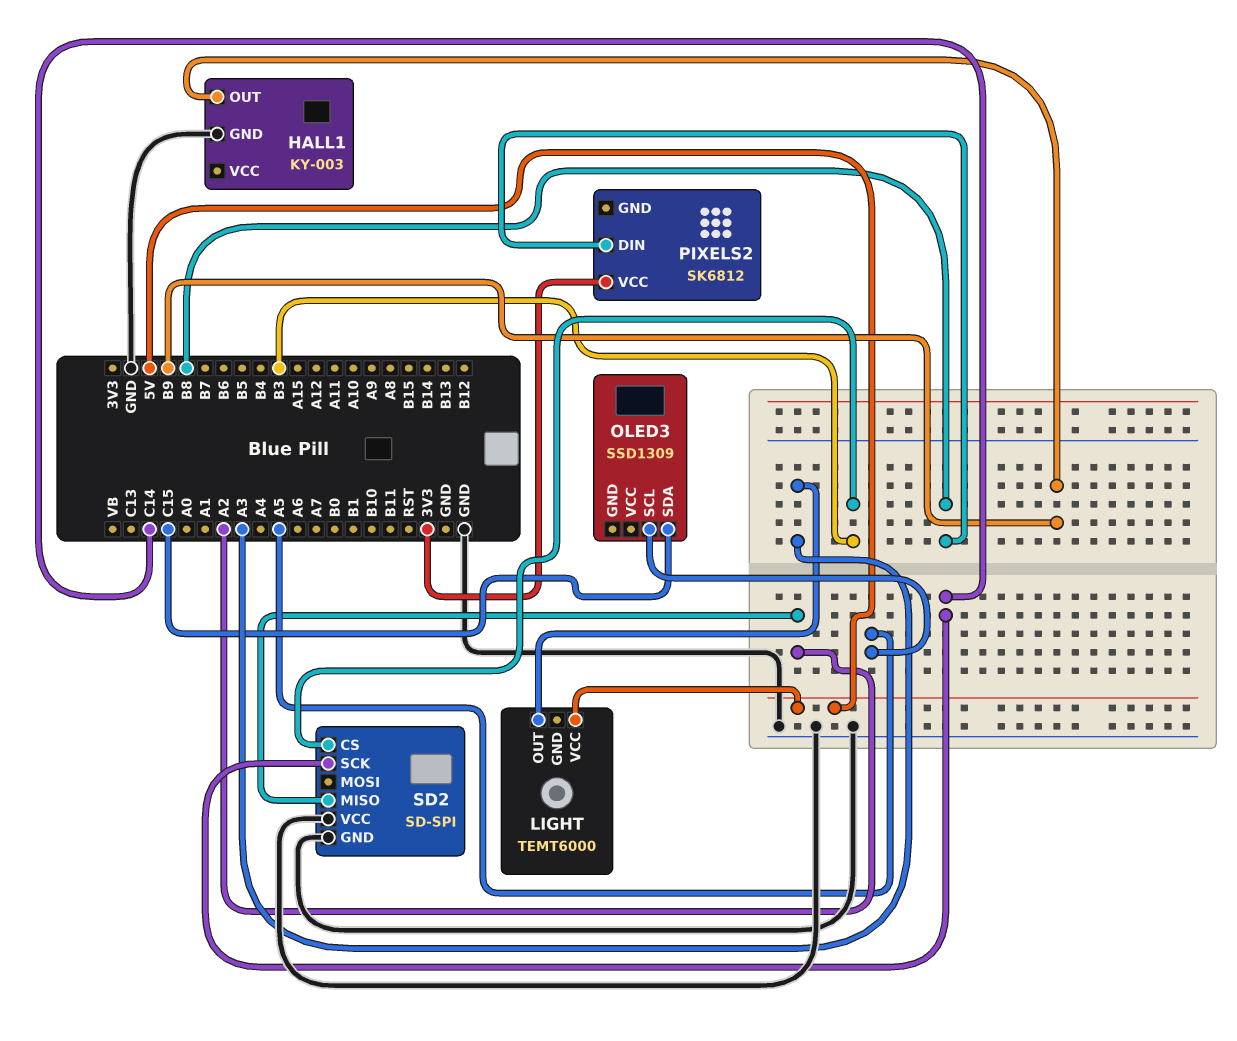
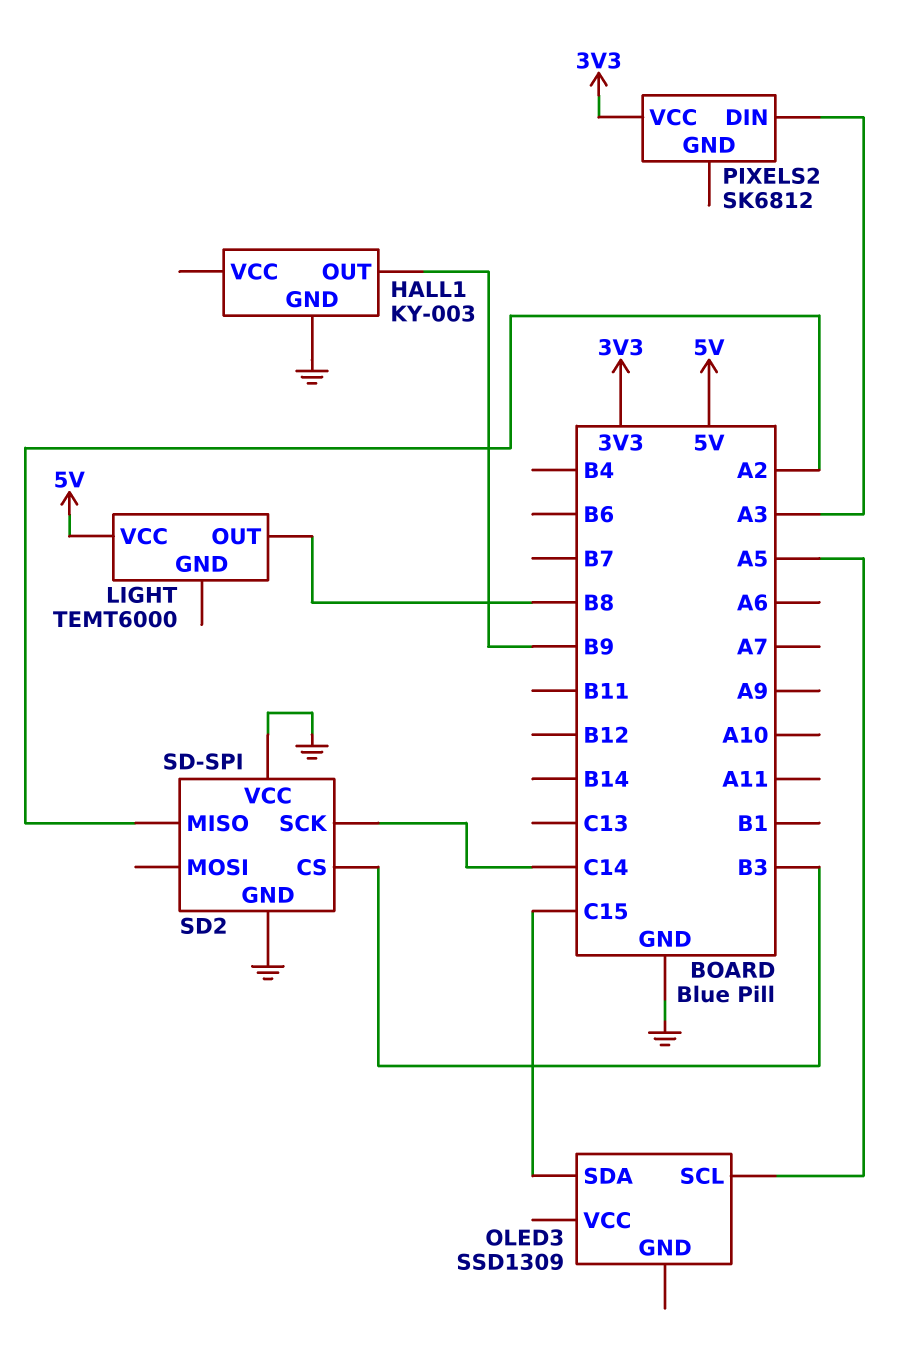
LIGHT pin OUT: A3 -> B8
PIXELS2 pin DIN: B8 -> A3

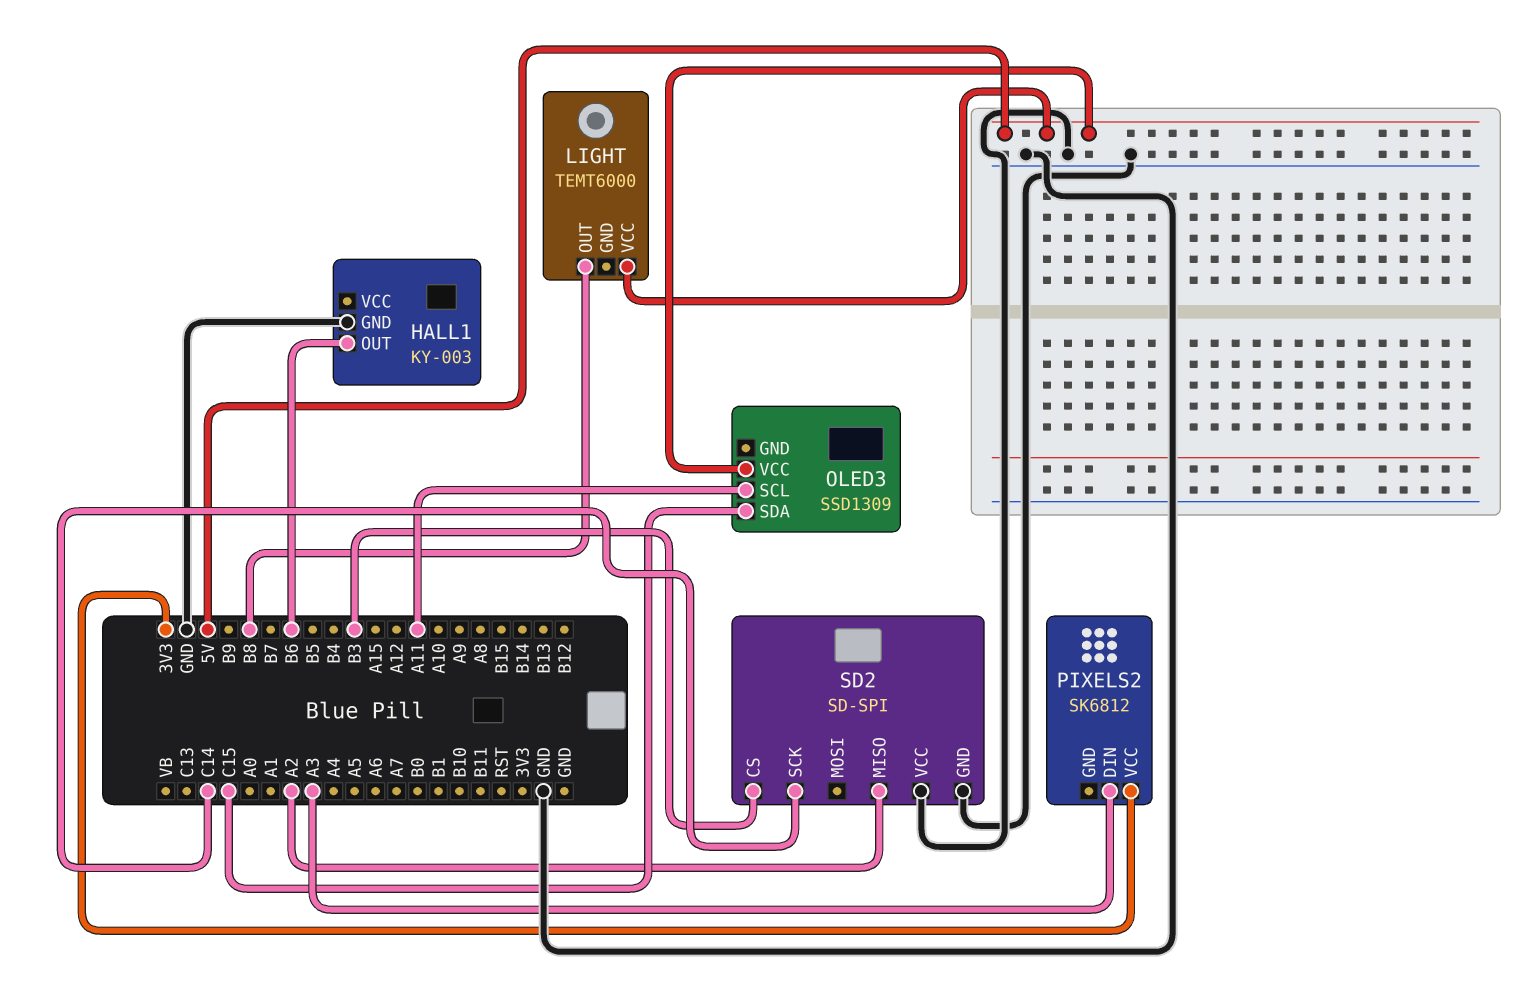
HALL1 pin OUT: B9 -> B6
OLED3 pin SCL: A5 -> A11
OLED3 pin VCC: none -> 5V

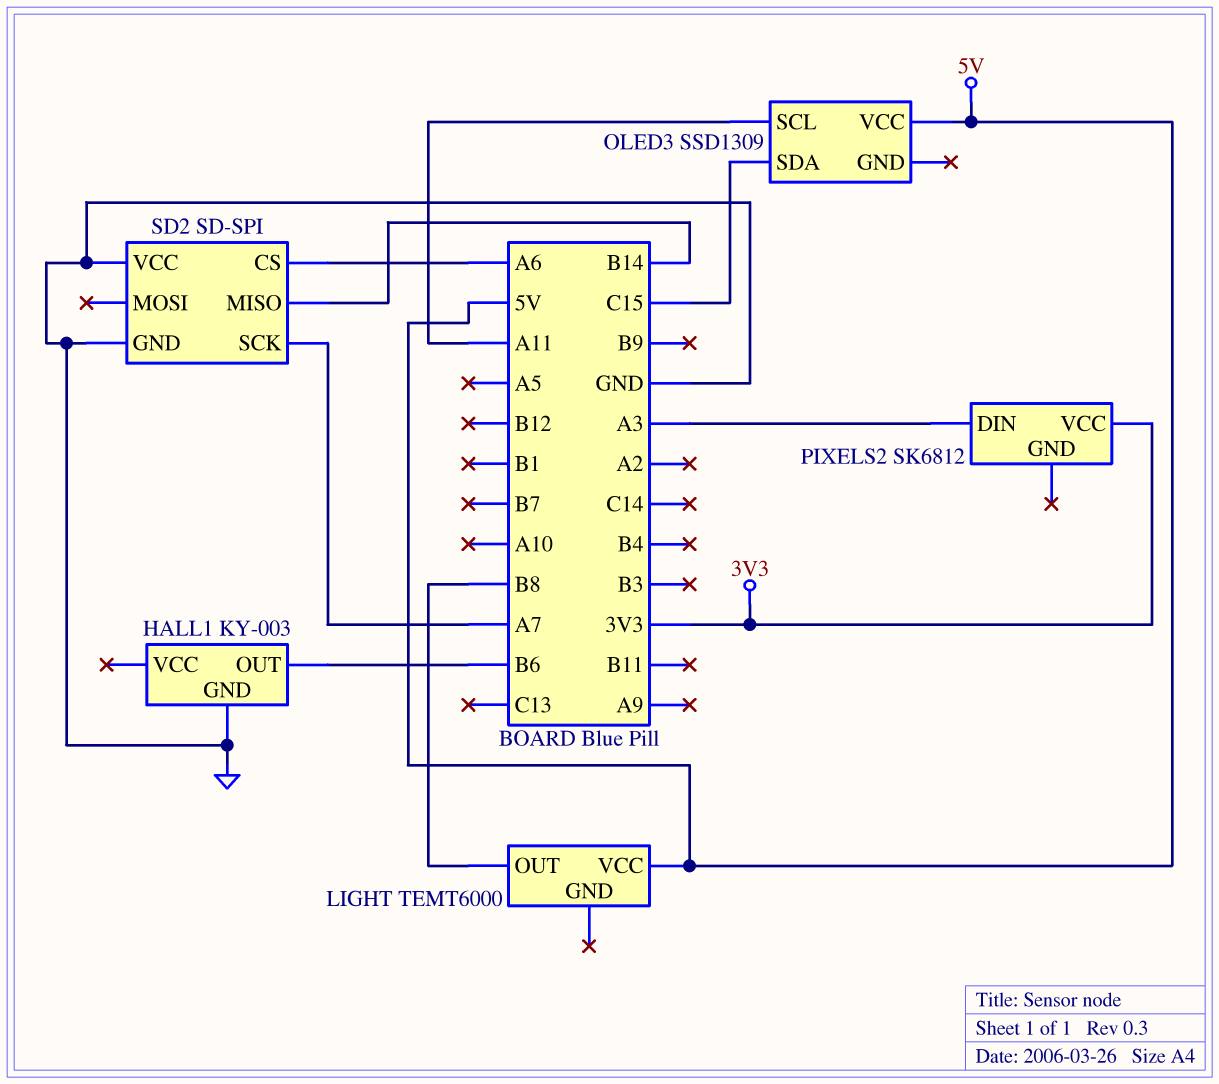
SD2 pin CS: B3 -> A6
SD2 pin MISO: A2 -> B14
SD2 pin SCK: C14 -> A7

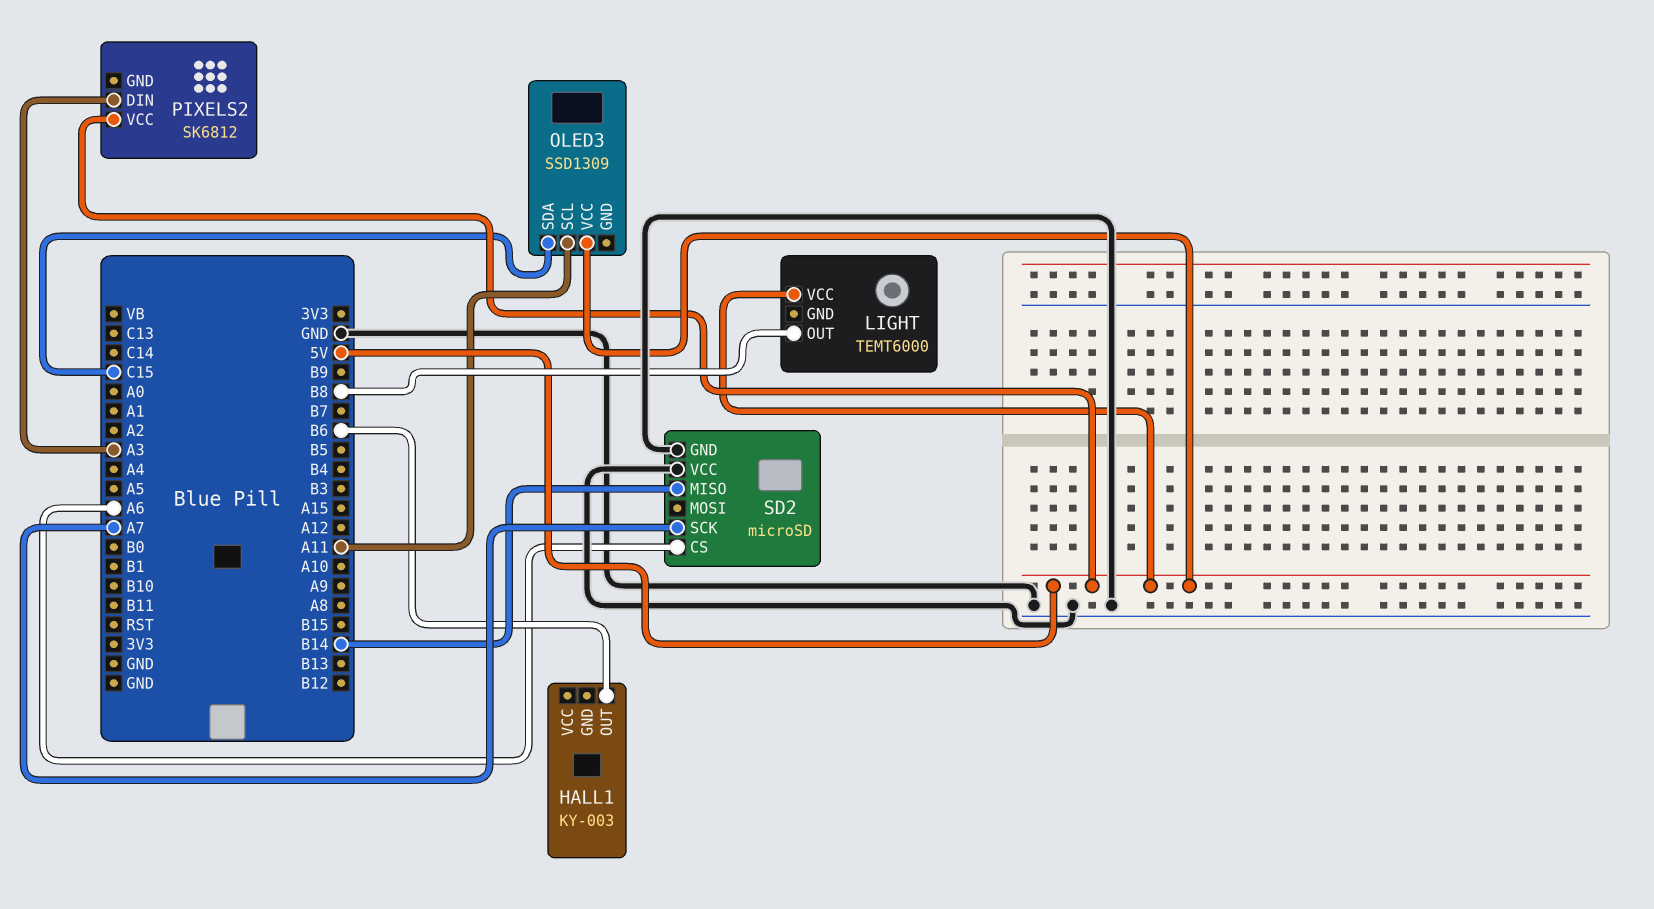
HALL1 pin GND: GND -> none
PIXELS2 pin VCC: 3V3 -> 5V
SD2: SD-SPI -> microSD

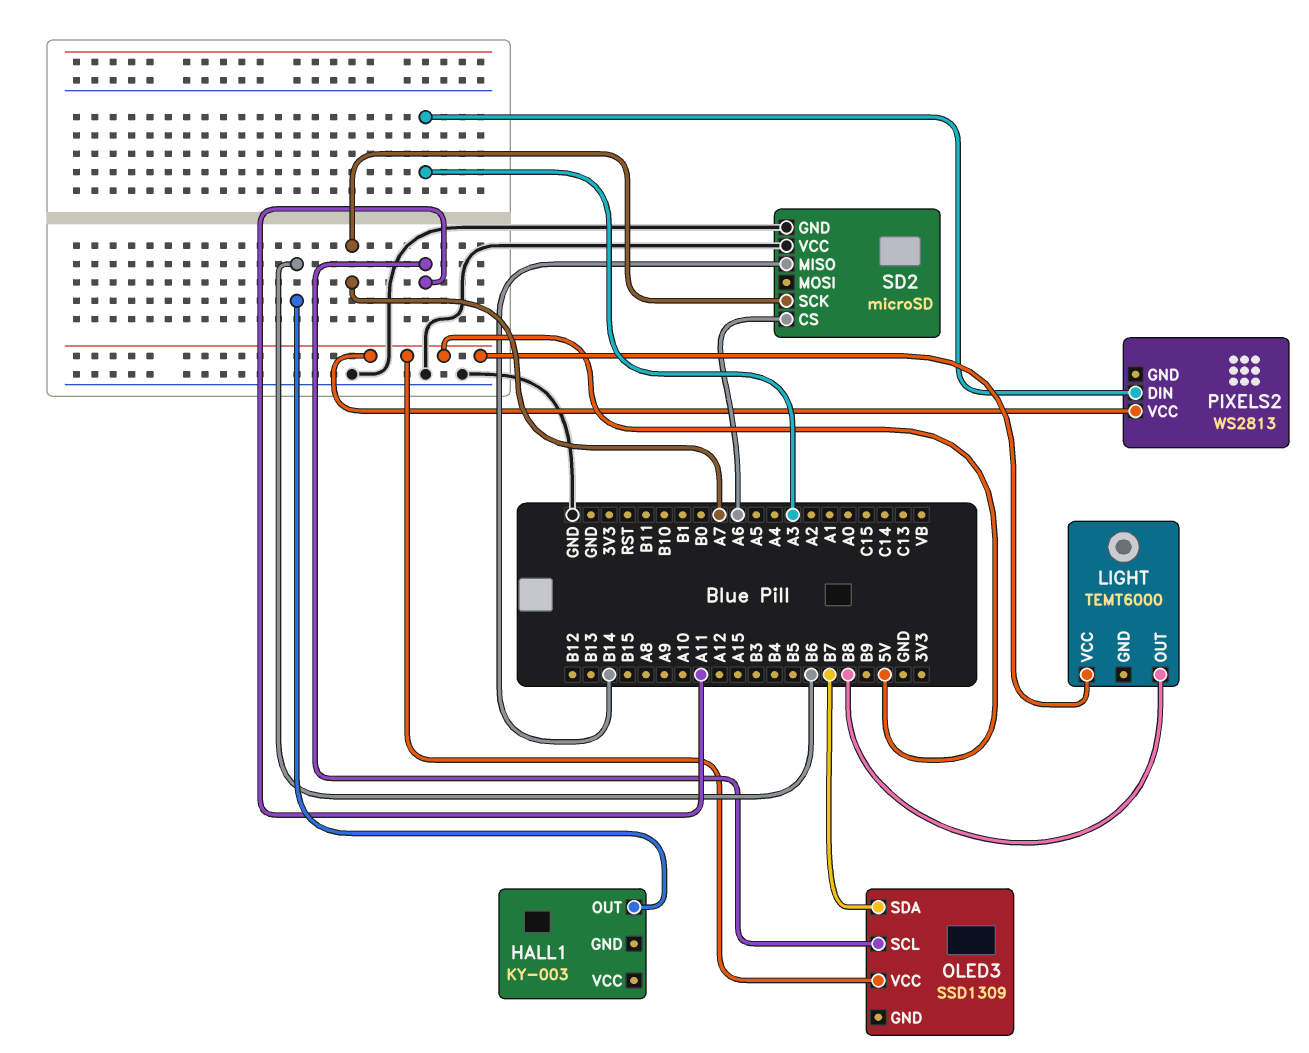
OLED3 pin SDA: C15 -> B7
PIXELS2: SK6812 -> WS2813

